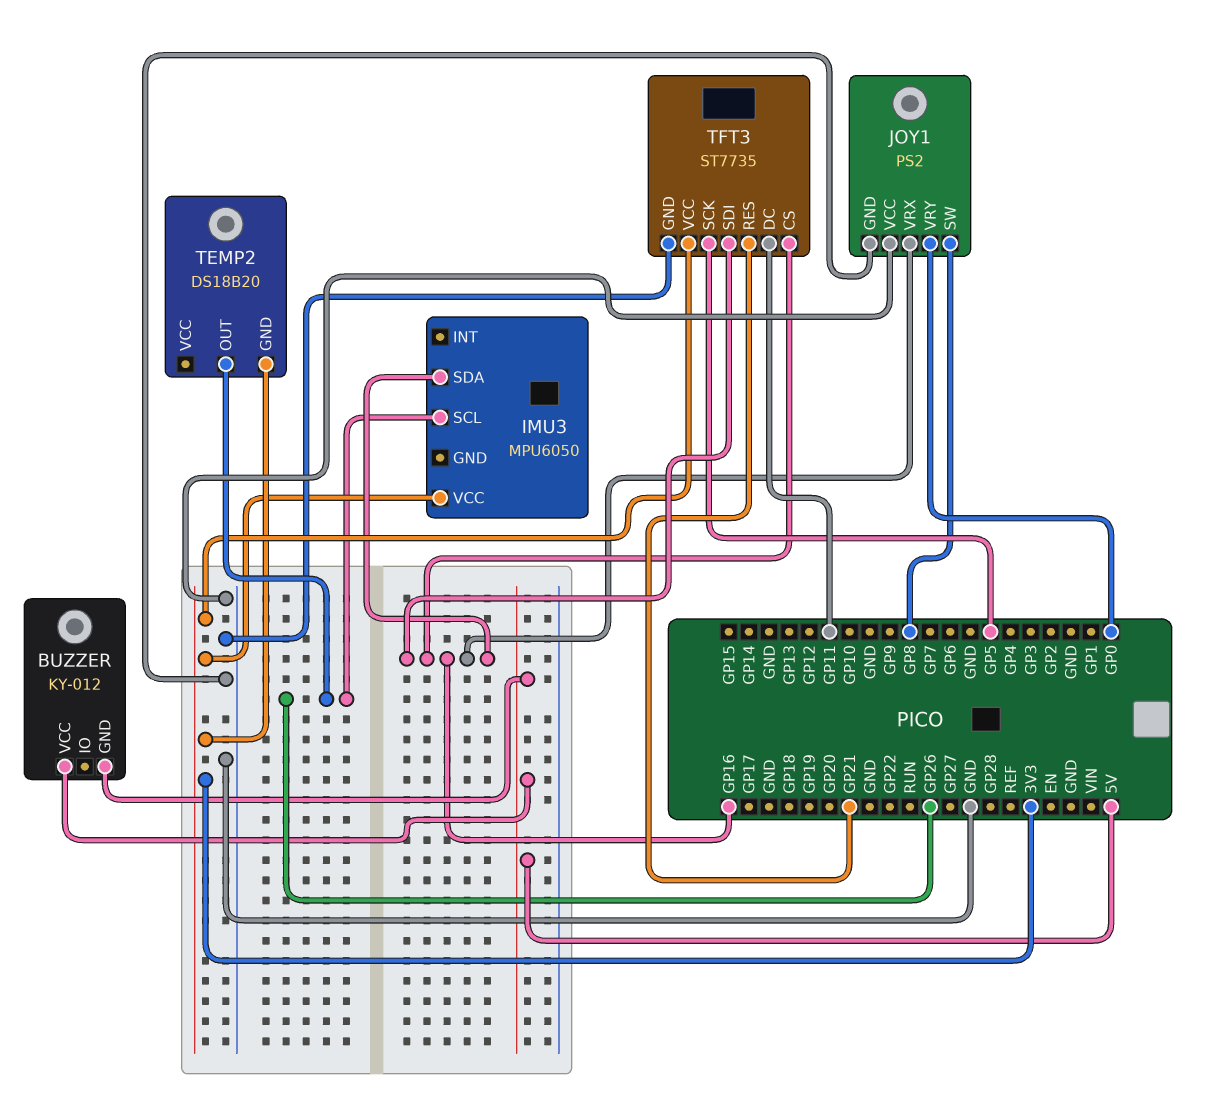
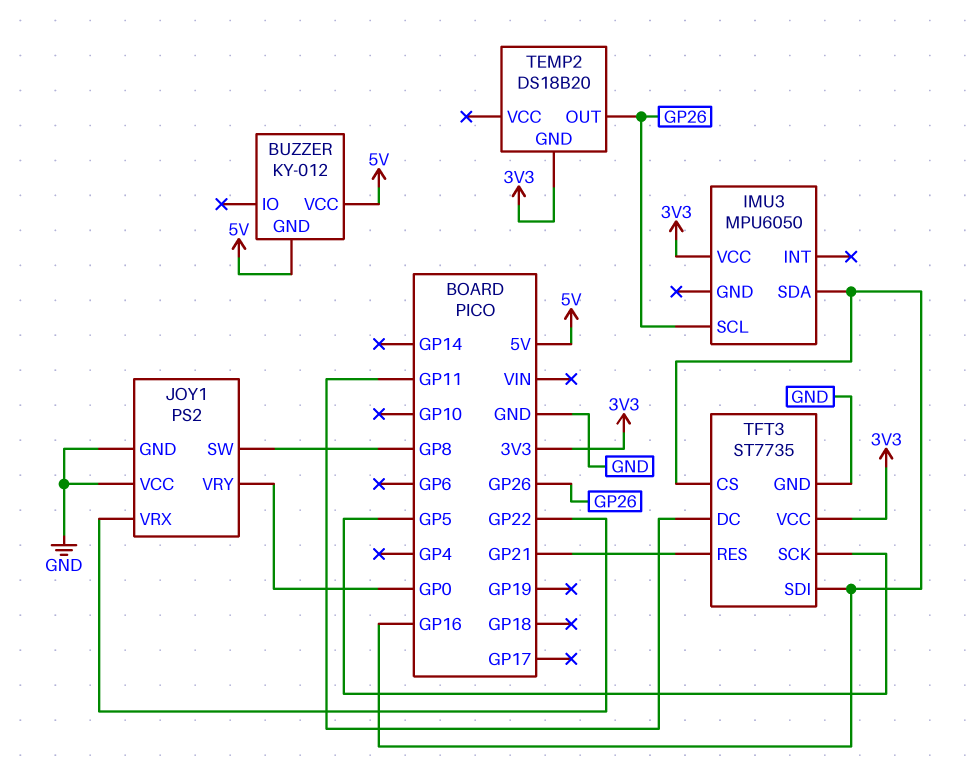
JOY1 pin VRX: GP16 -> GP22

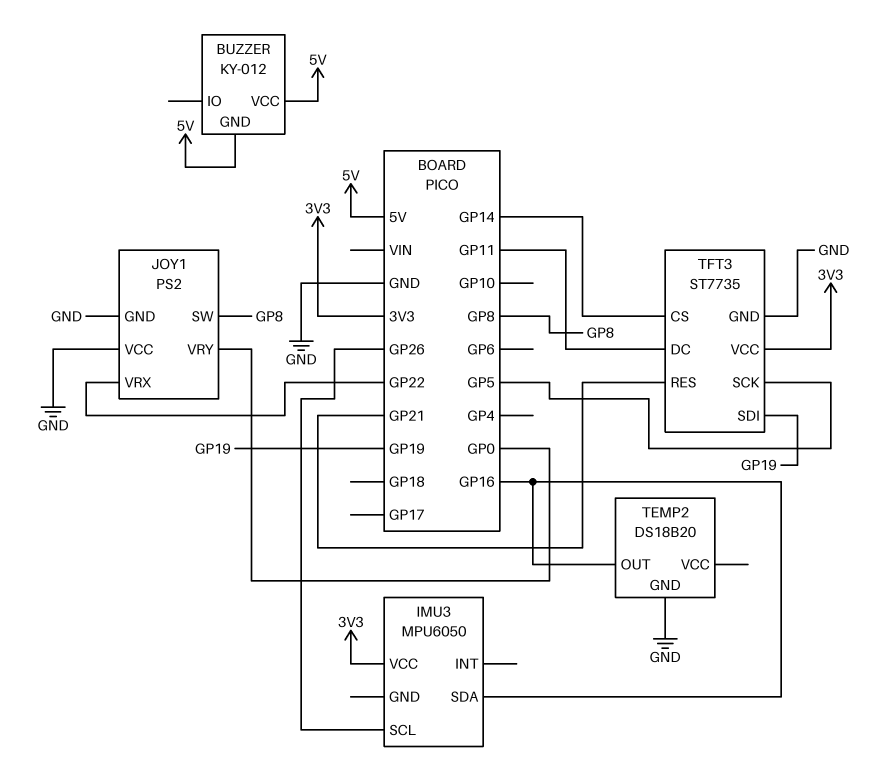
TEMP2 pin GND: 3V3 -> GND
TEMP2 pin OUT: GP26 -> GP16
TFT3 pin CS: GP16 -> GP14
TFT3 pin SDI: GP16 -> GP19

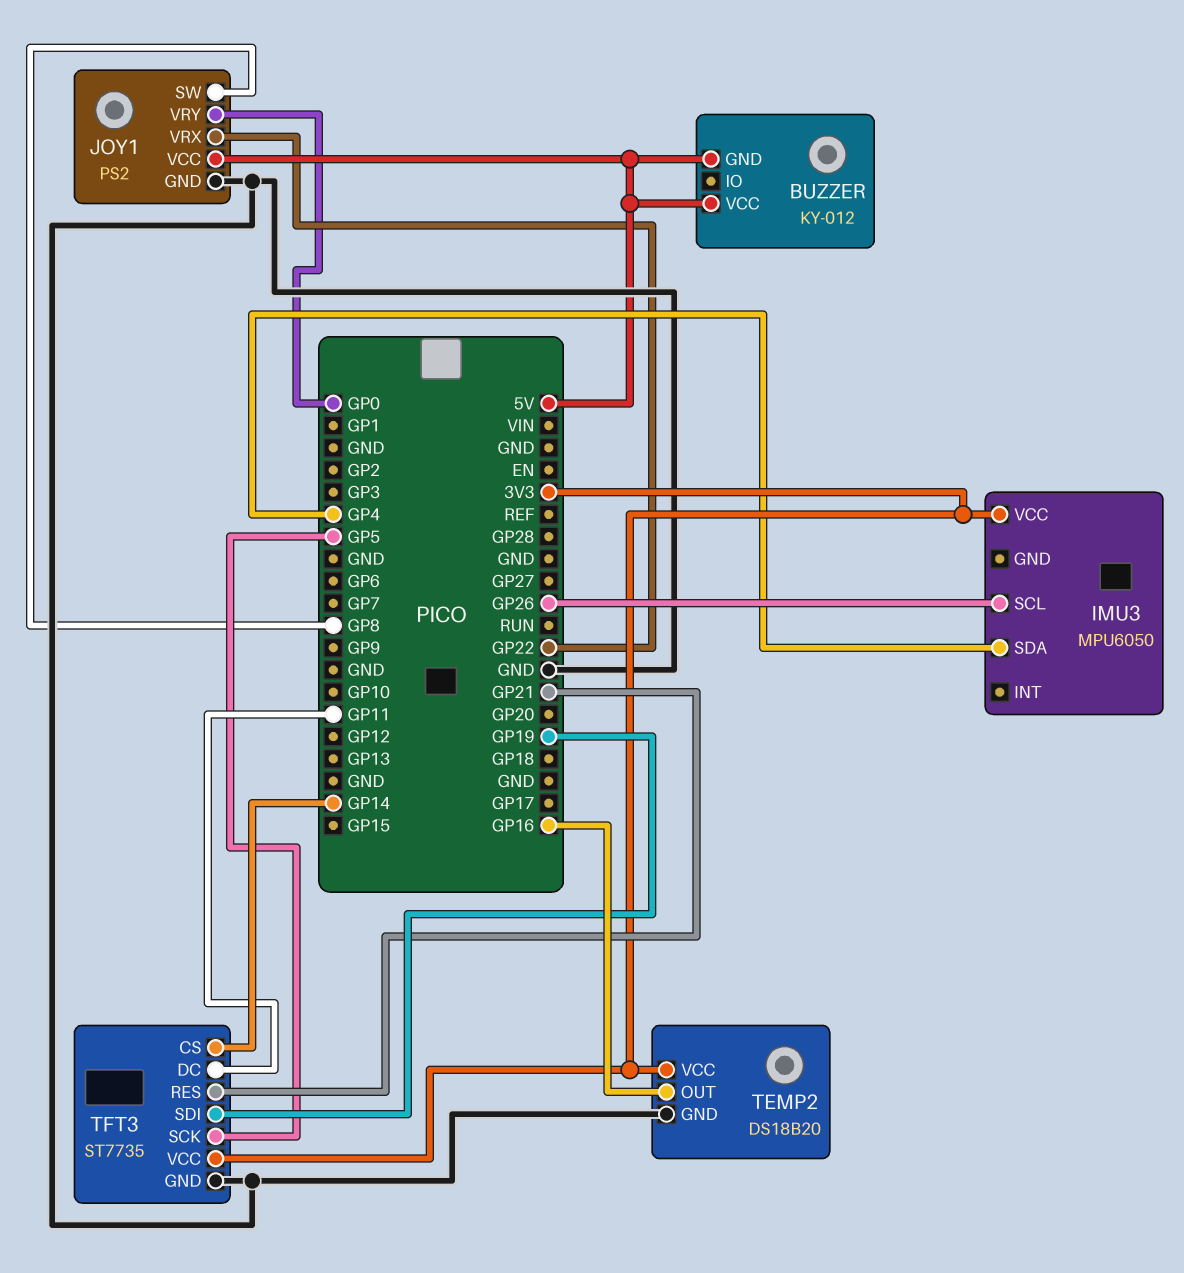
IMU3 pin SDA: GP16 -> GP4
JOY1 pin VCC: GND -> 5V
TEMP2 pin VCC: none -> 3V3

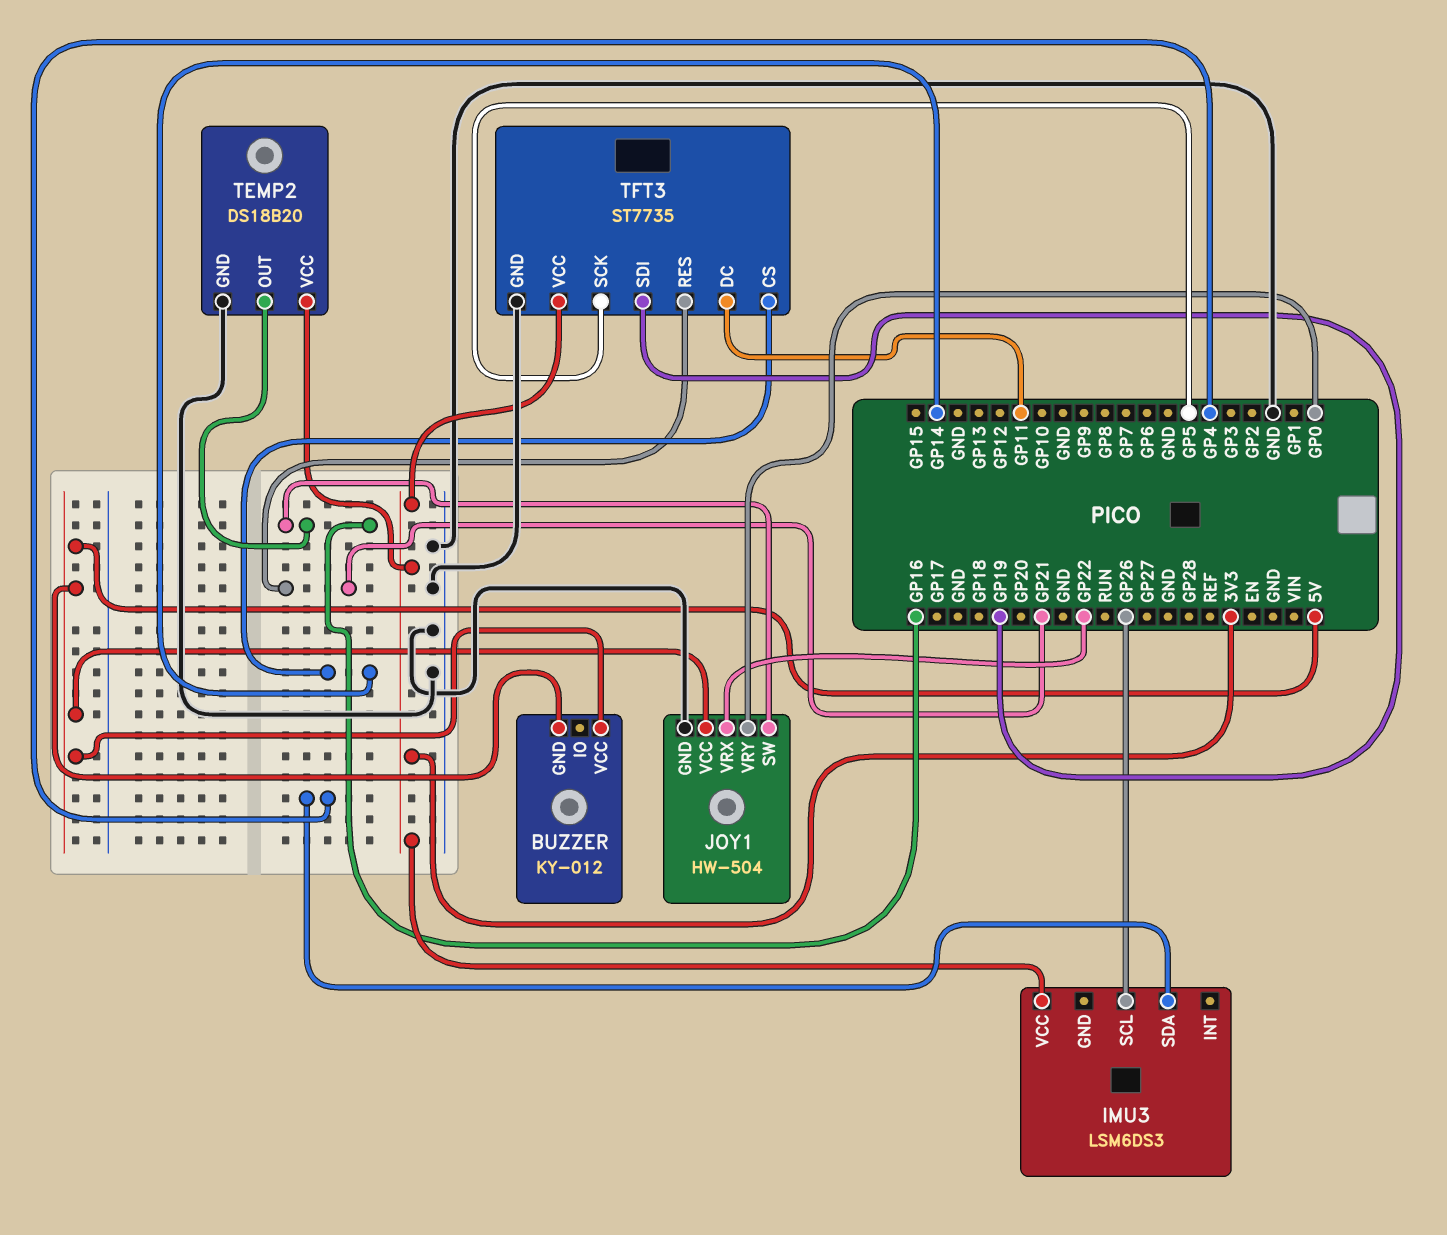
IMU3: MPU6050 -> LSM6DS3
JOY1: PS2 -> HW-504
JOY1 pin SW: GP8 -> GP16

